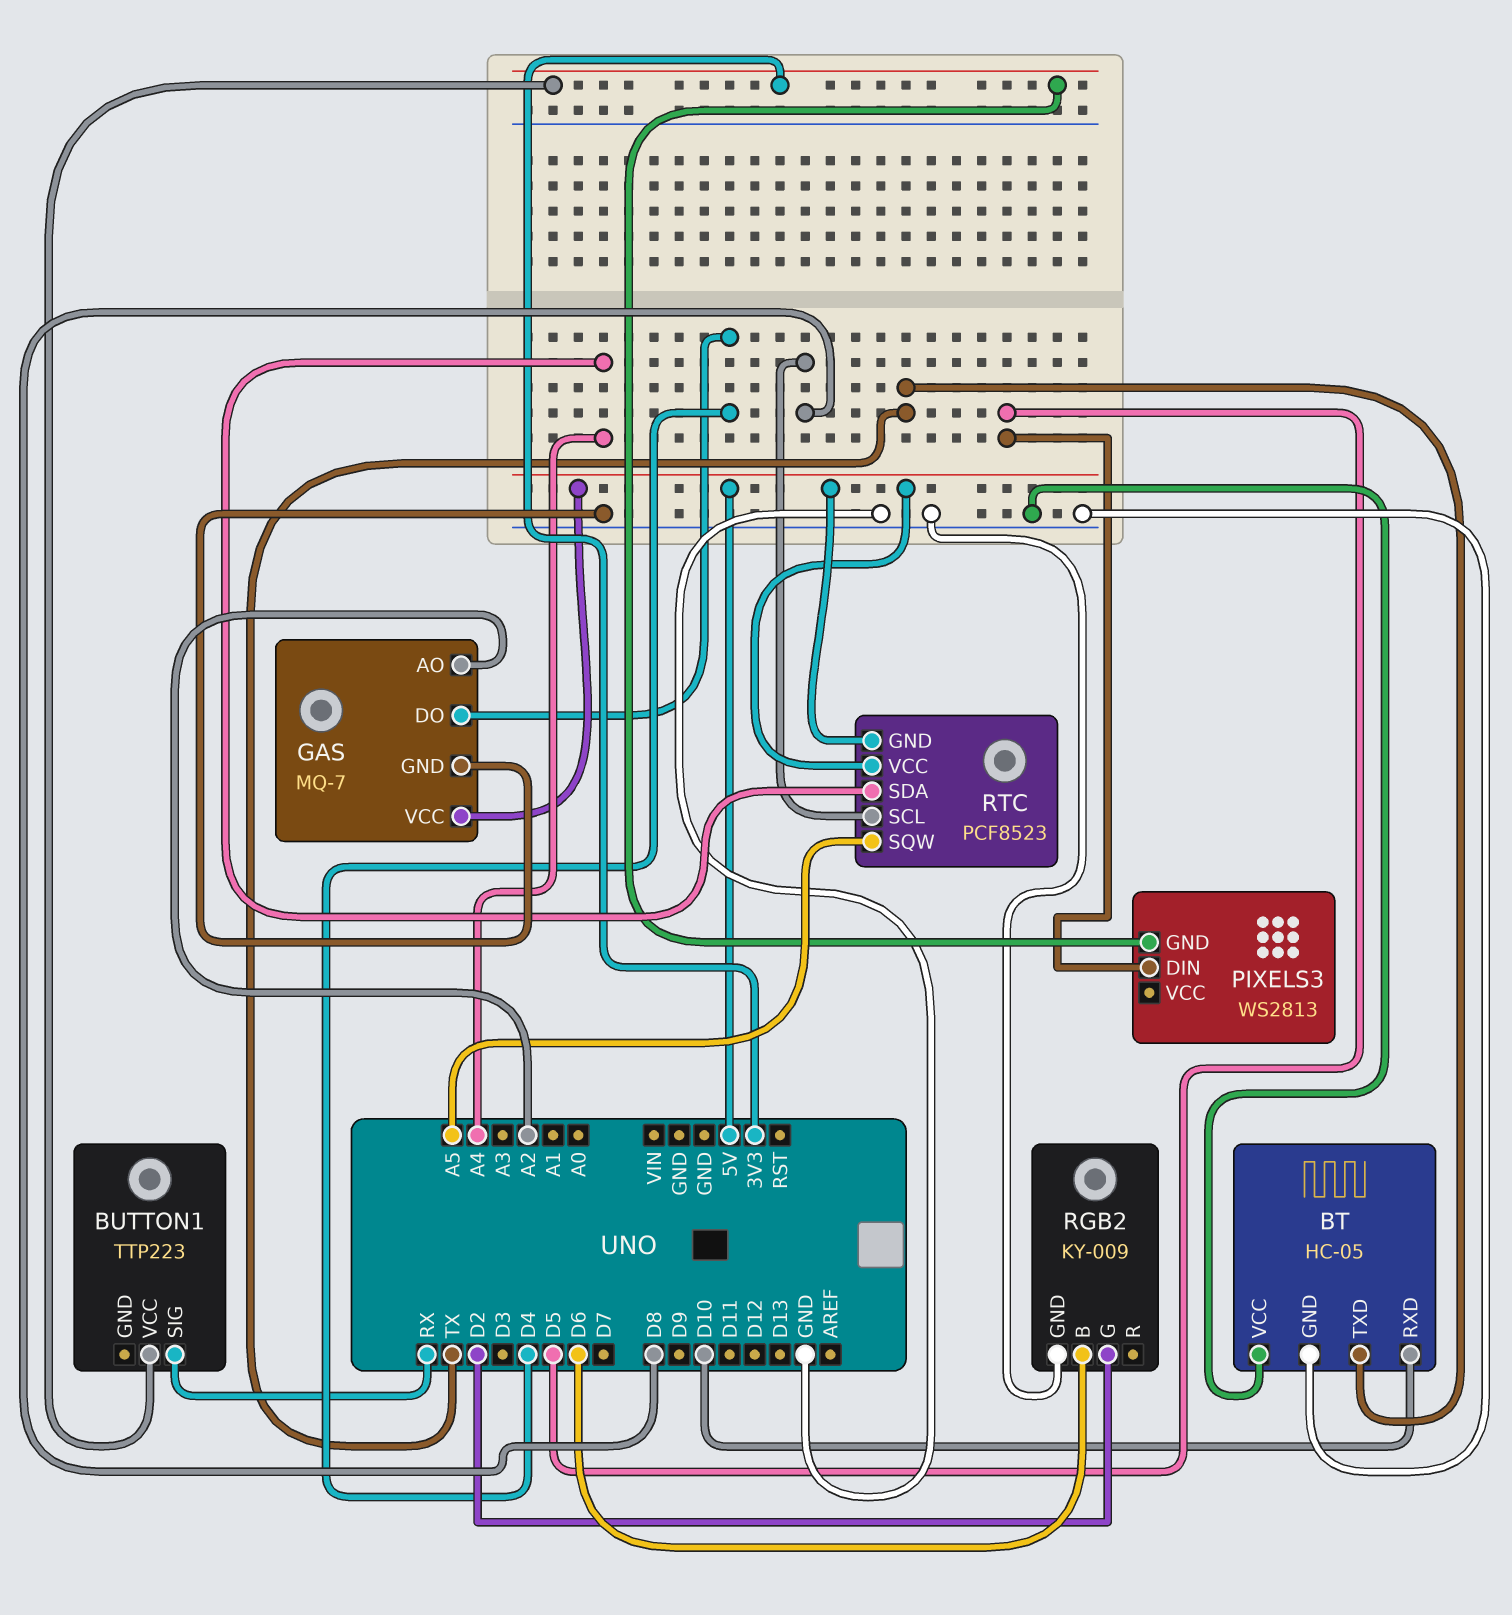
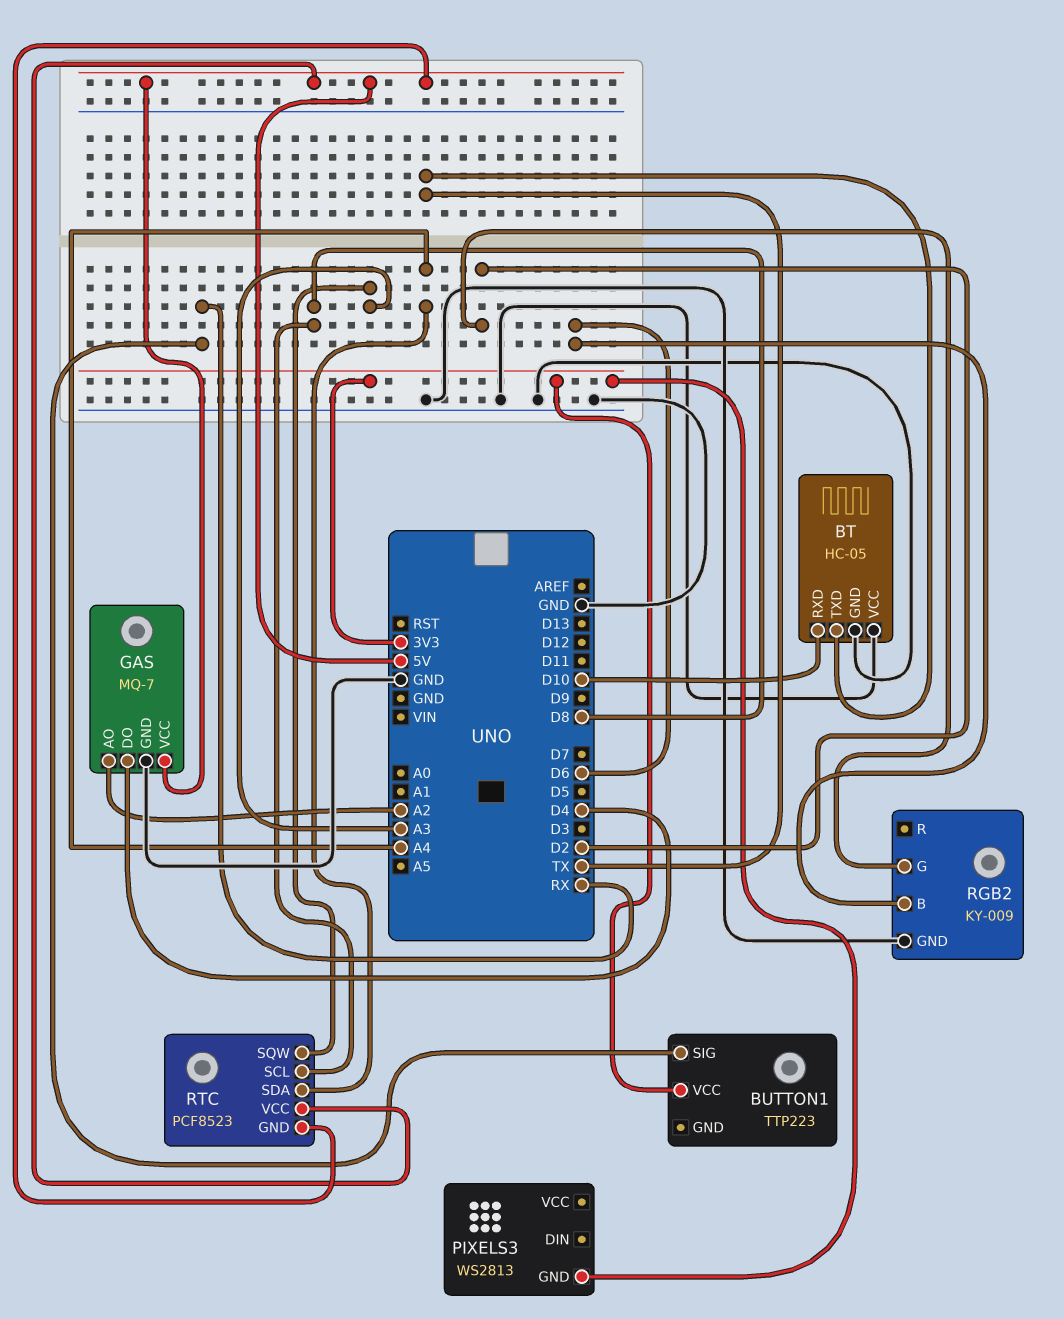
PIXELS3 pin DIN: D5 -> none
RTC pin SQW: A5 -> A3

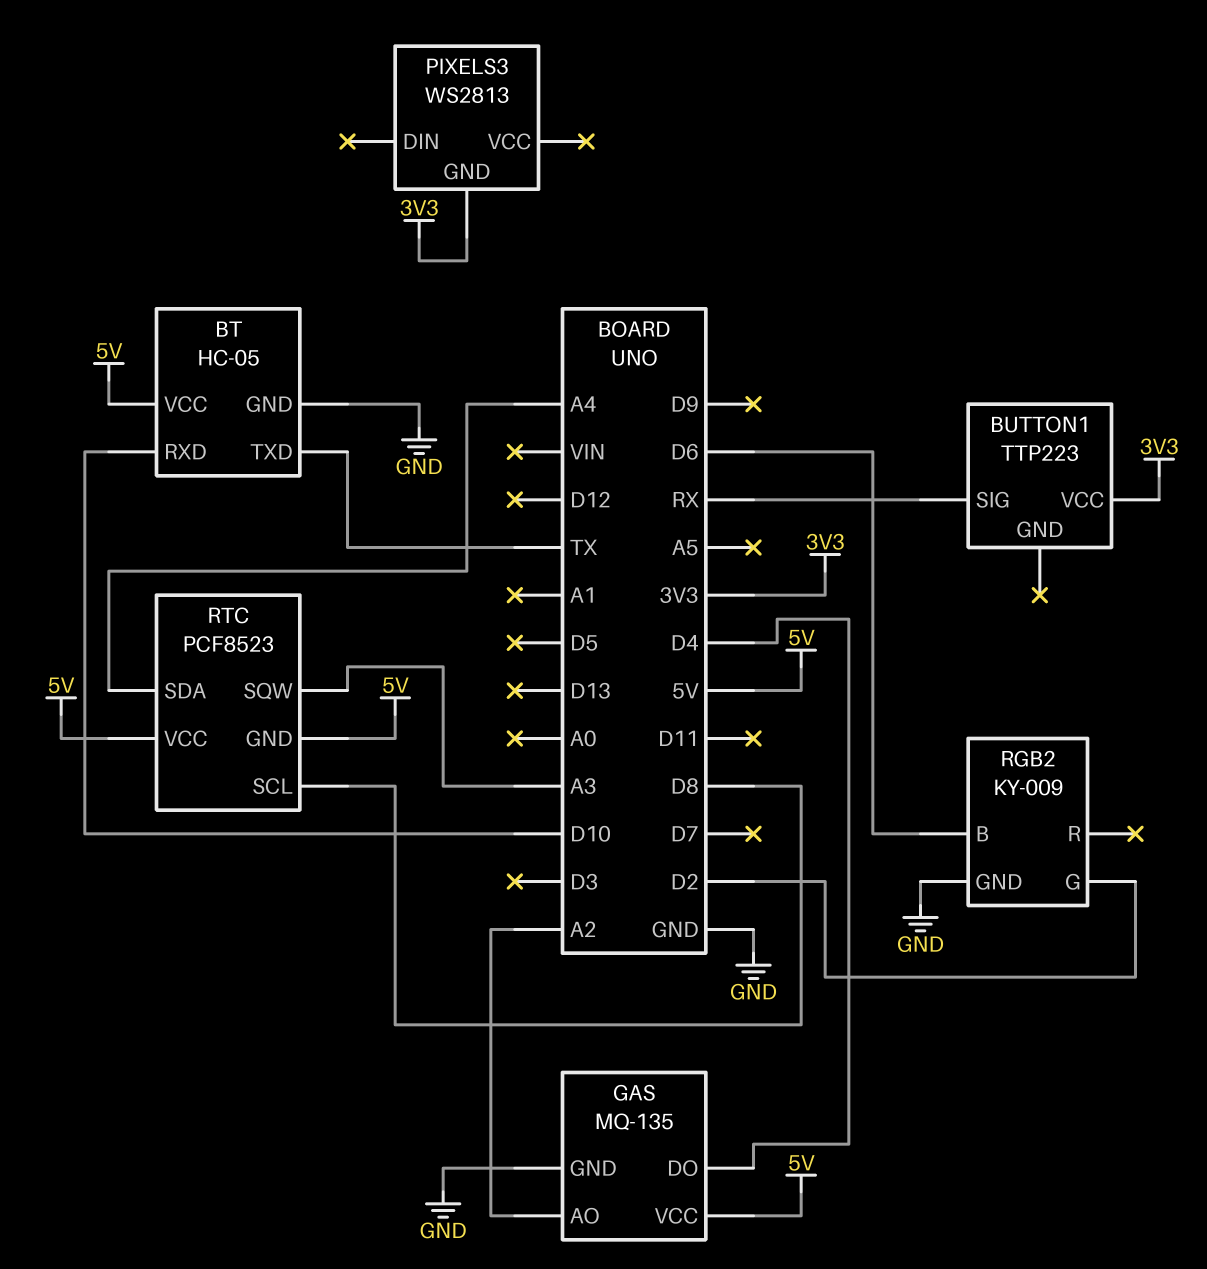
BT pin VCC: GND -> 5V
GAS: MQ-7 -> MQ-135

